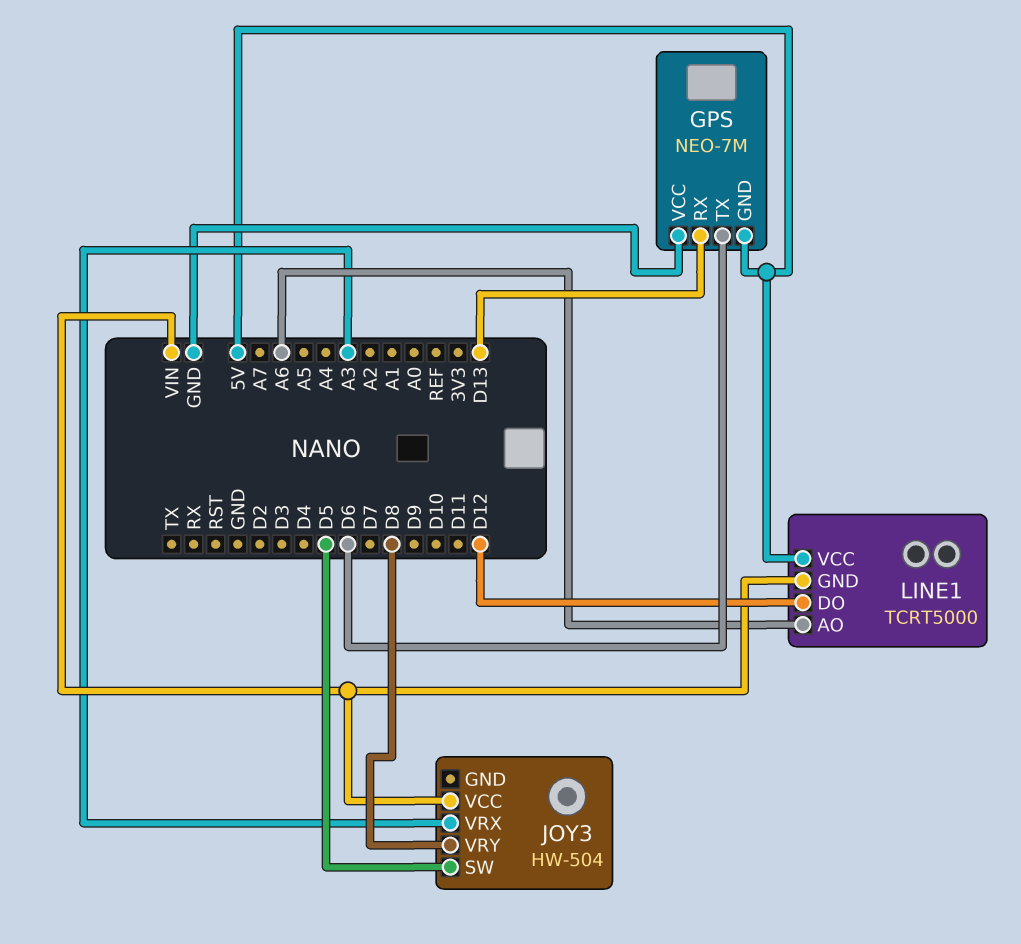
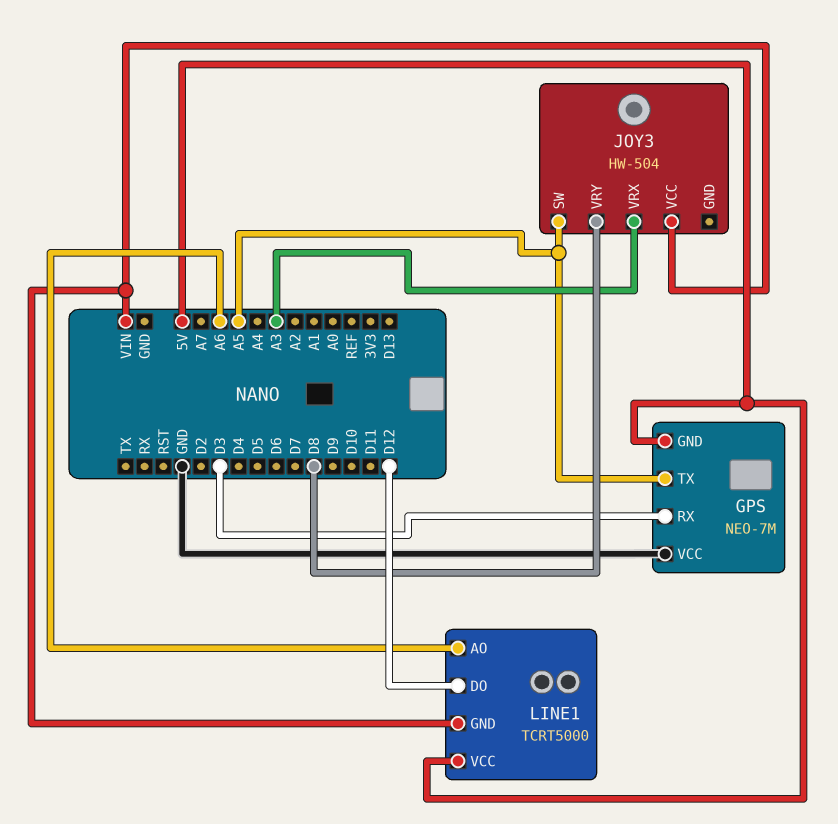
GPS pin RX: D13 -> D3
GPS pin TX: D6 -> A5
JOY3 pin SW: D5 -> A5

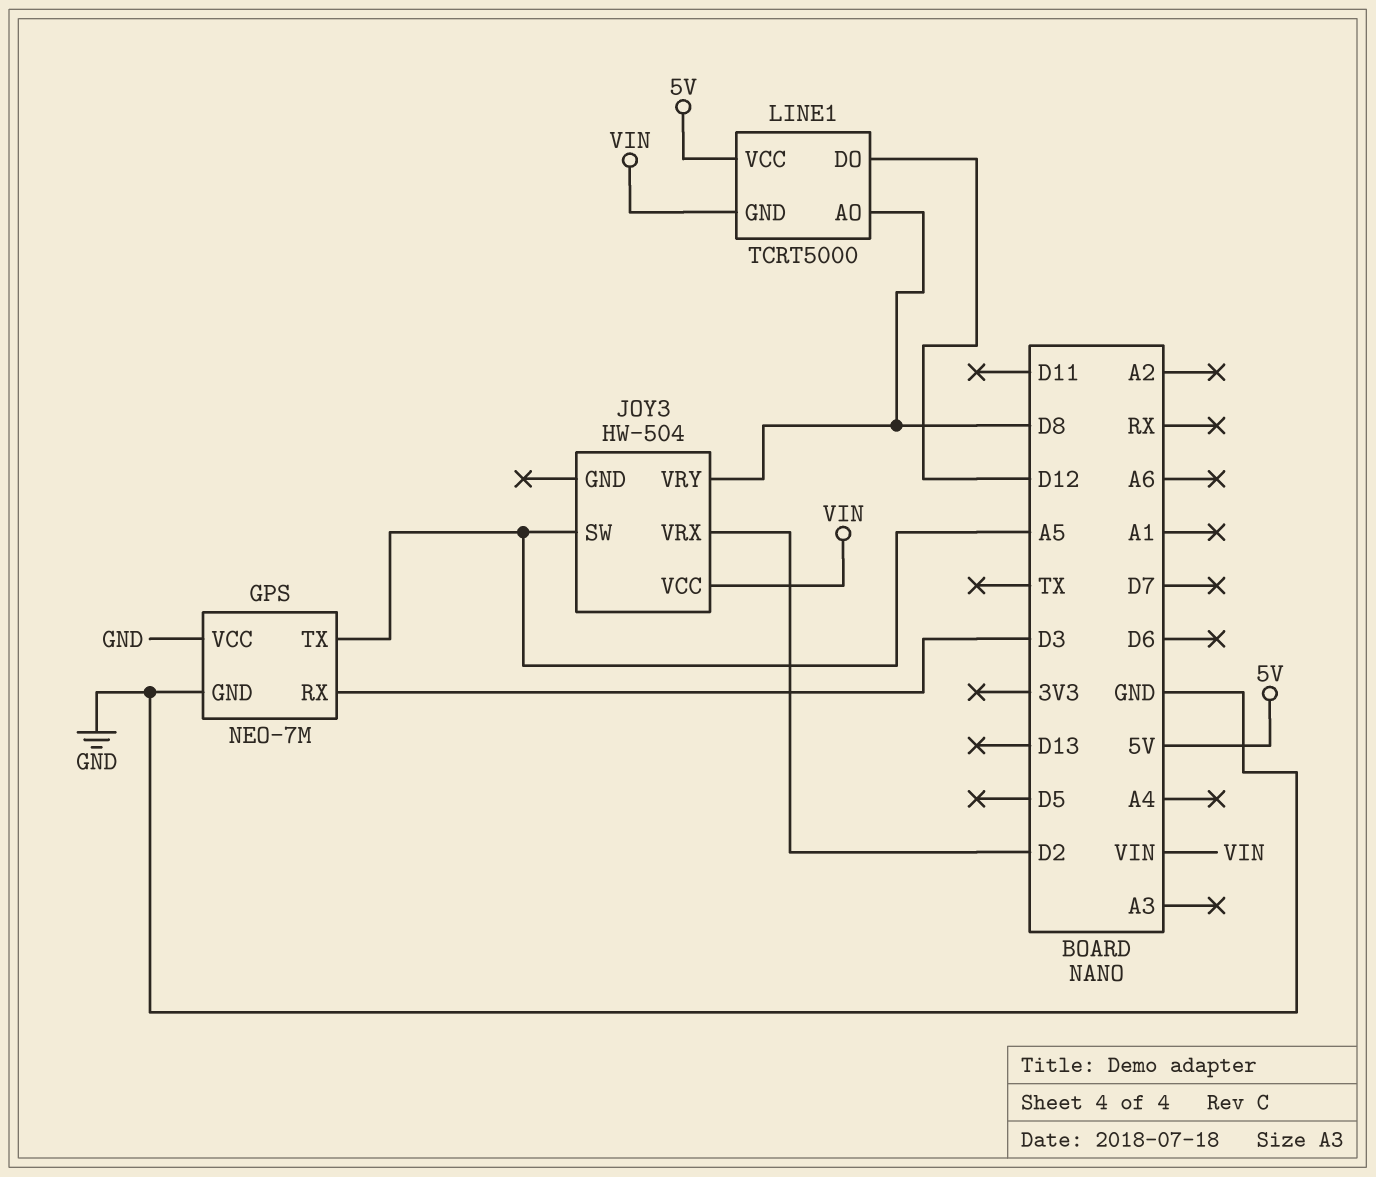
GPS pin GND: 5V -> GND
JOY3 pin VRX: A3 -> D2
LINE1 pin AO: A6 -> D8

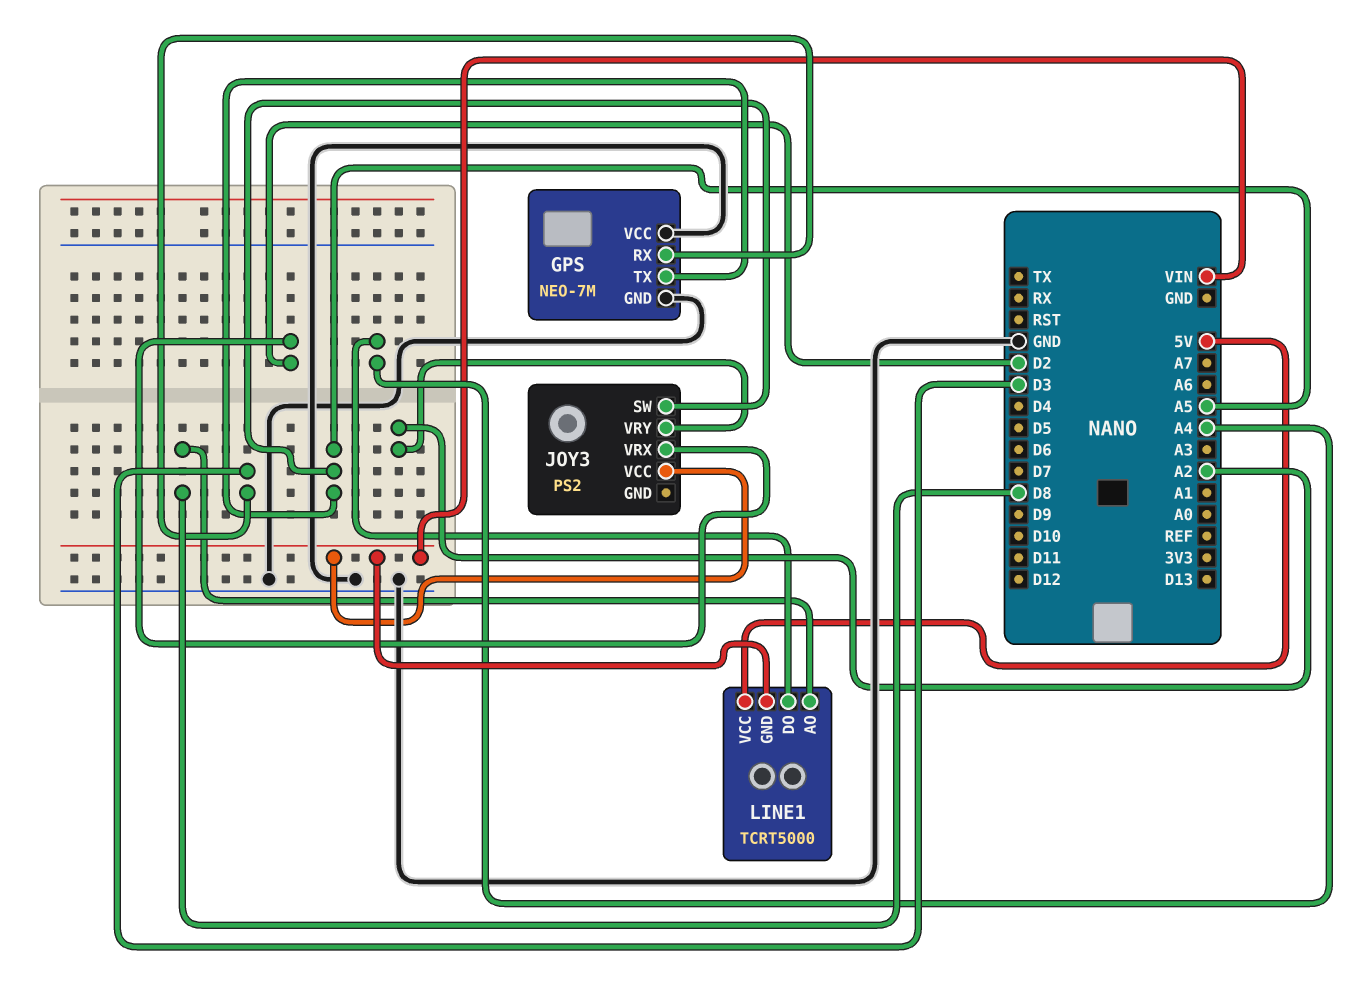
JOY3: HW-504 -> PS2
JOY3 pin VRY: D8 -> A2
LINE1 pin DO: D12 -> A4

